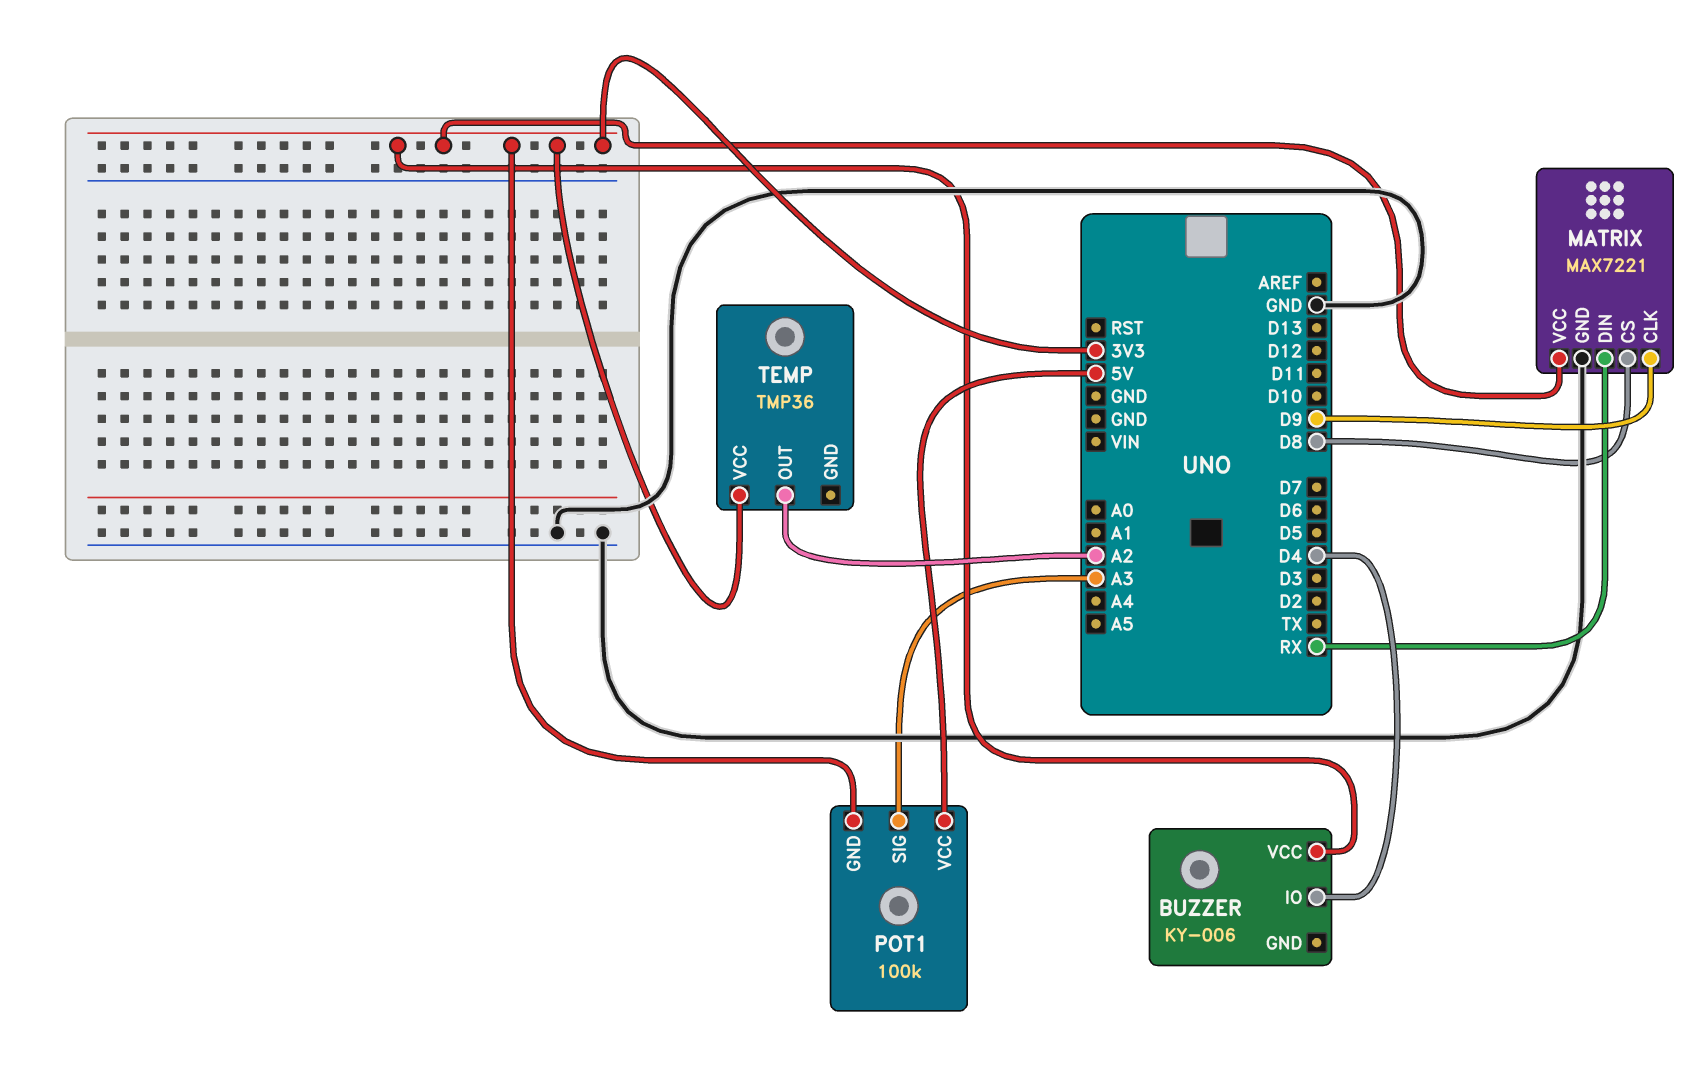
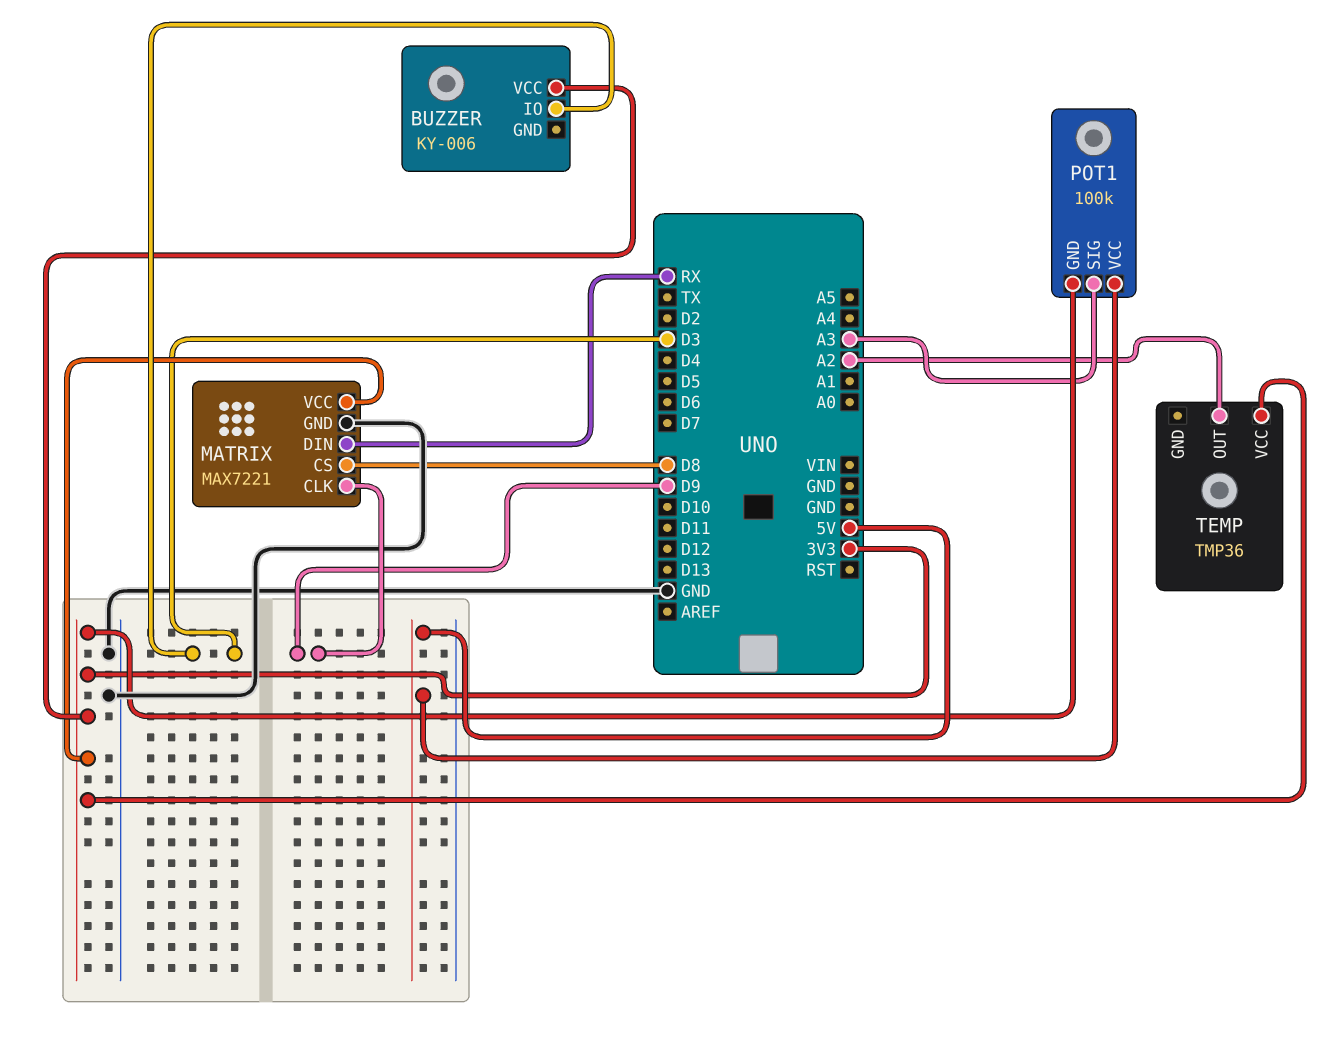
BUZZER pin IO: D4 -> D3

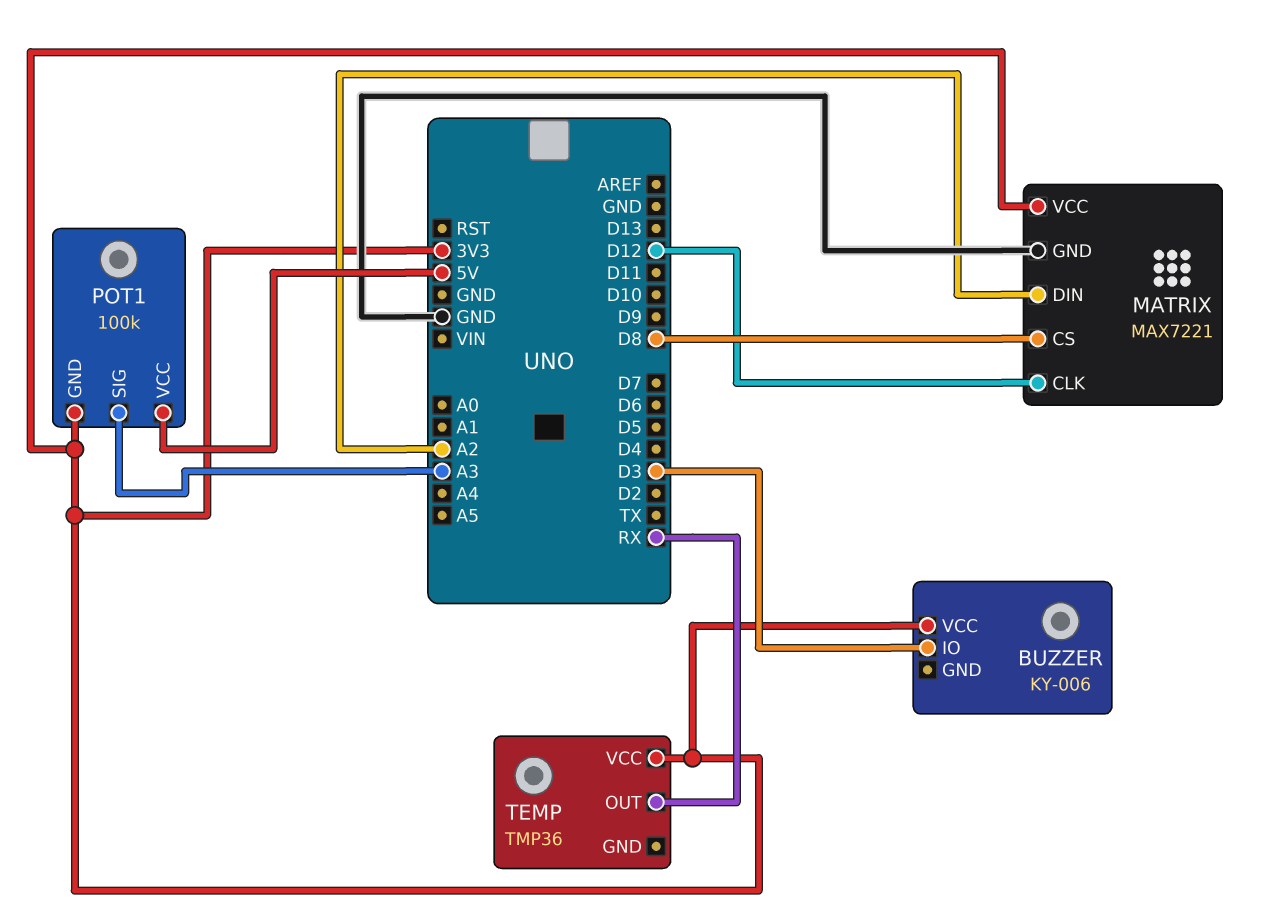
MATRIX pin CLK: D9 -> D12
MATRIX pin DIN: RX -> A2
TEMP pin OUT: A2 -> RX

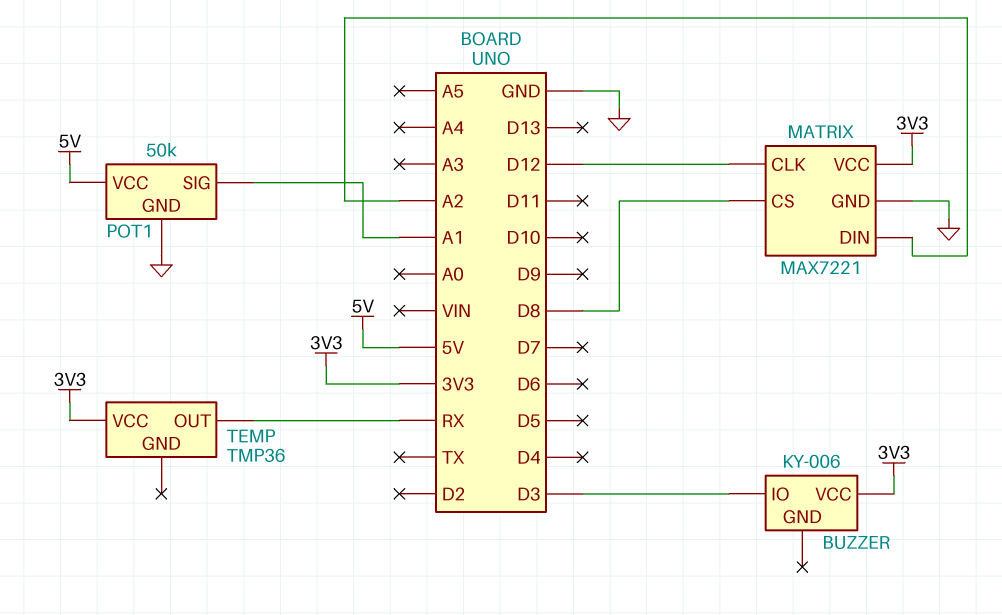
POT1: 100k -> 50k
POT1 pin GND: 3V3 -> GND
POT1 pin SIG: A3 -> A1

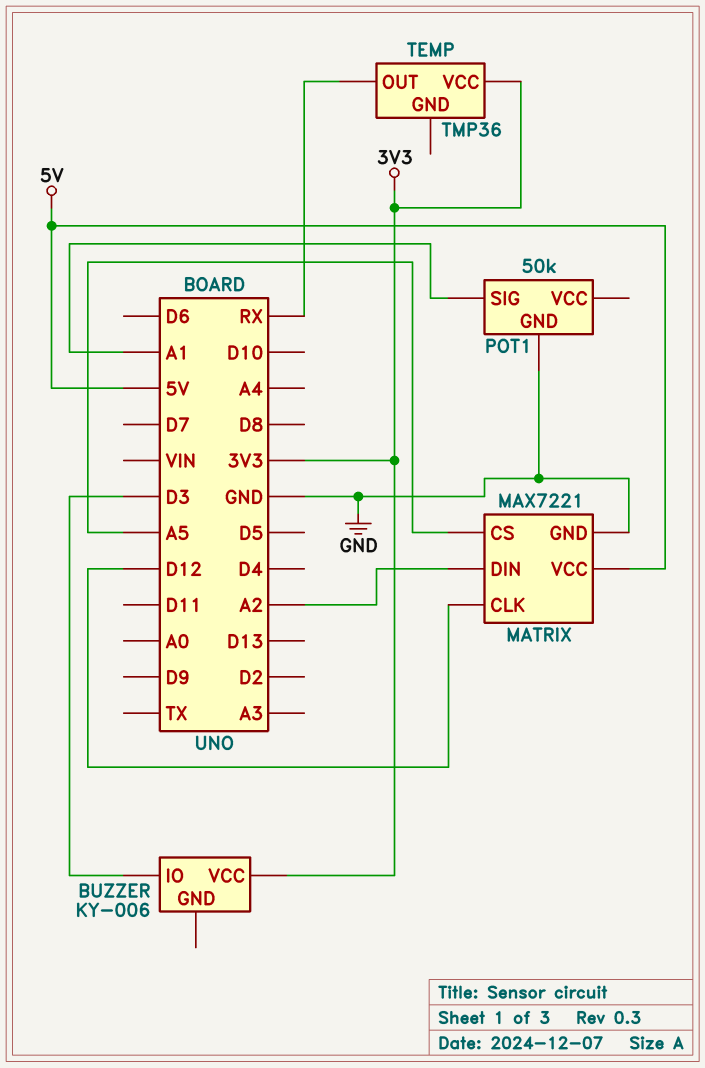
MATRIX pin CS: D8 -> A5
MATRIX pin VCC: 3V3 -> 5V
POT1 pin VCC: 5V -> none

